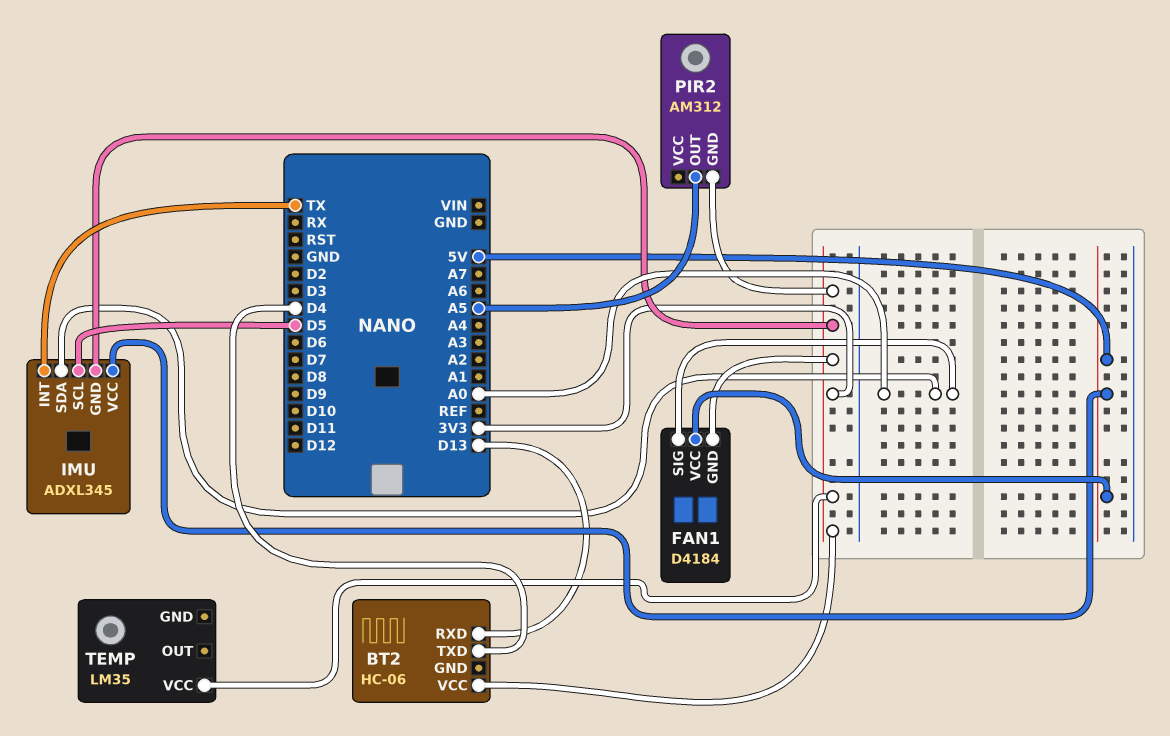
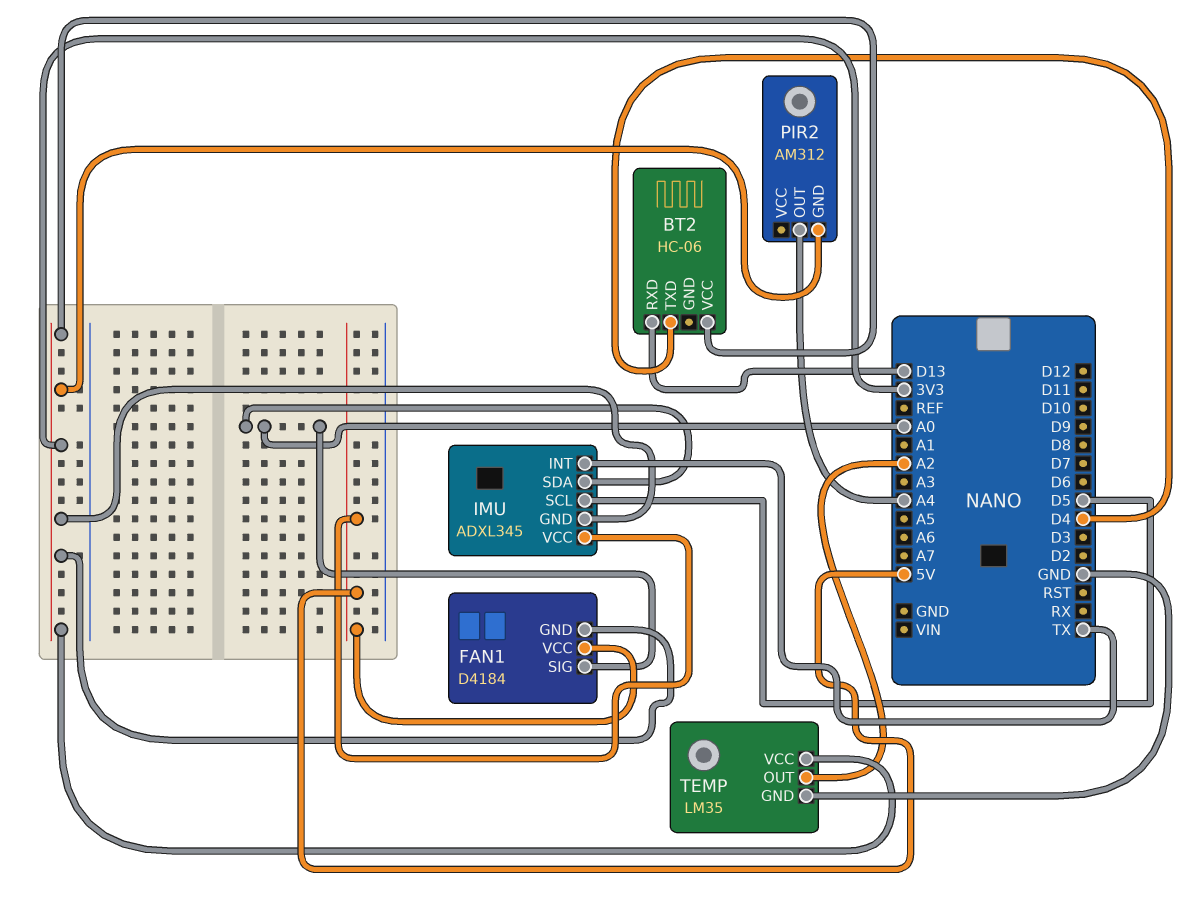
PIR2 pin OUT: A5 -> A4
TEMP pin GND: none -> GND
TEMP pin OUT: none -> A2

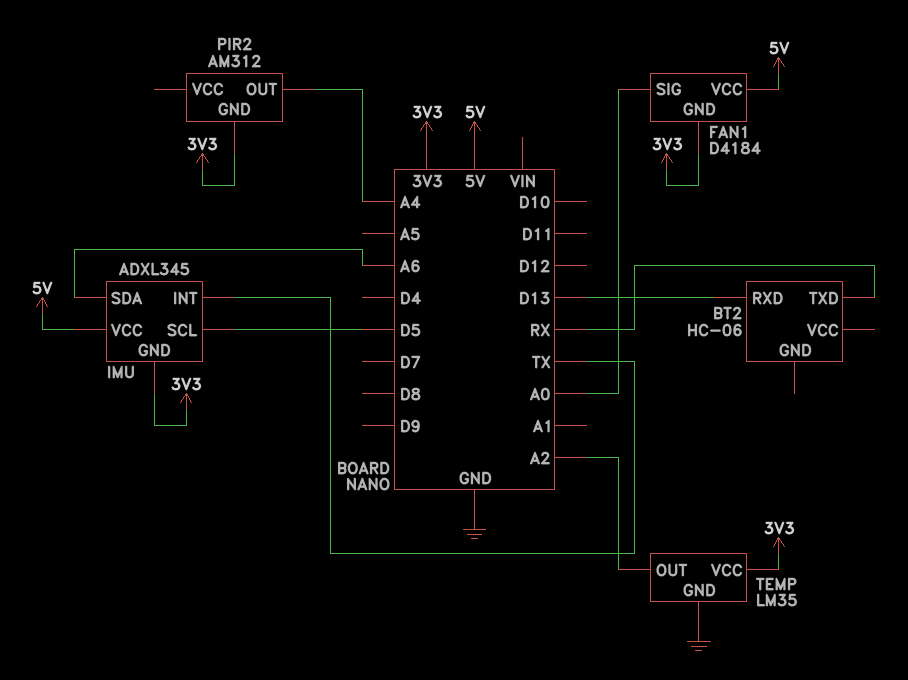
BT2 pin TXD: D4 -> RX
BT2 pin VCC: 3V3 -> none
IMU pin SDA: A0 -> A6

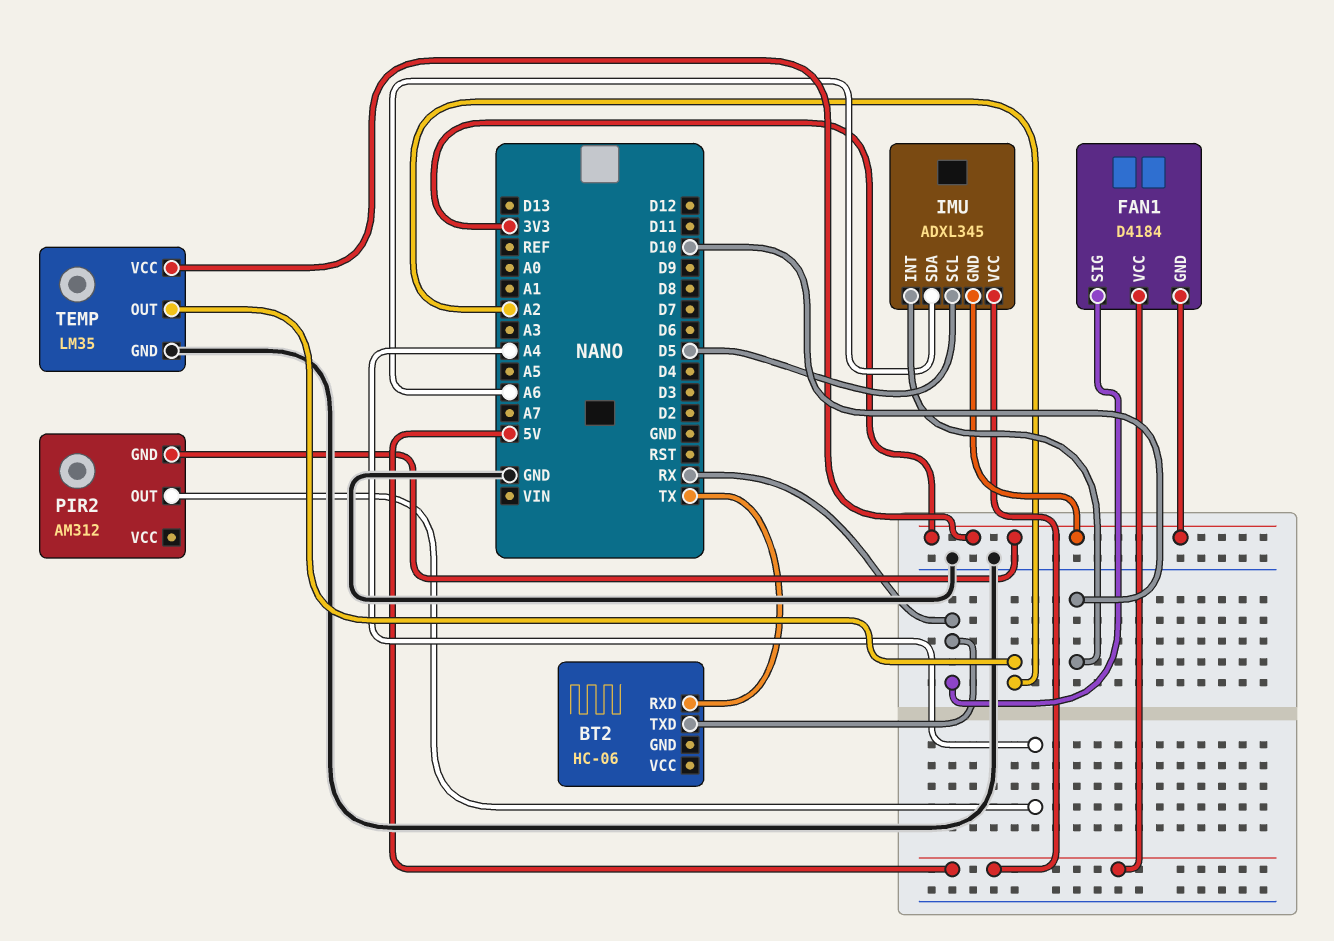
BT2 pin RXD: D13 -> TX
FAN1 pin SIG: A0 -> RX
IMU pin INT: TX -> D10

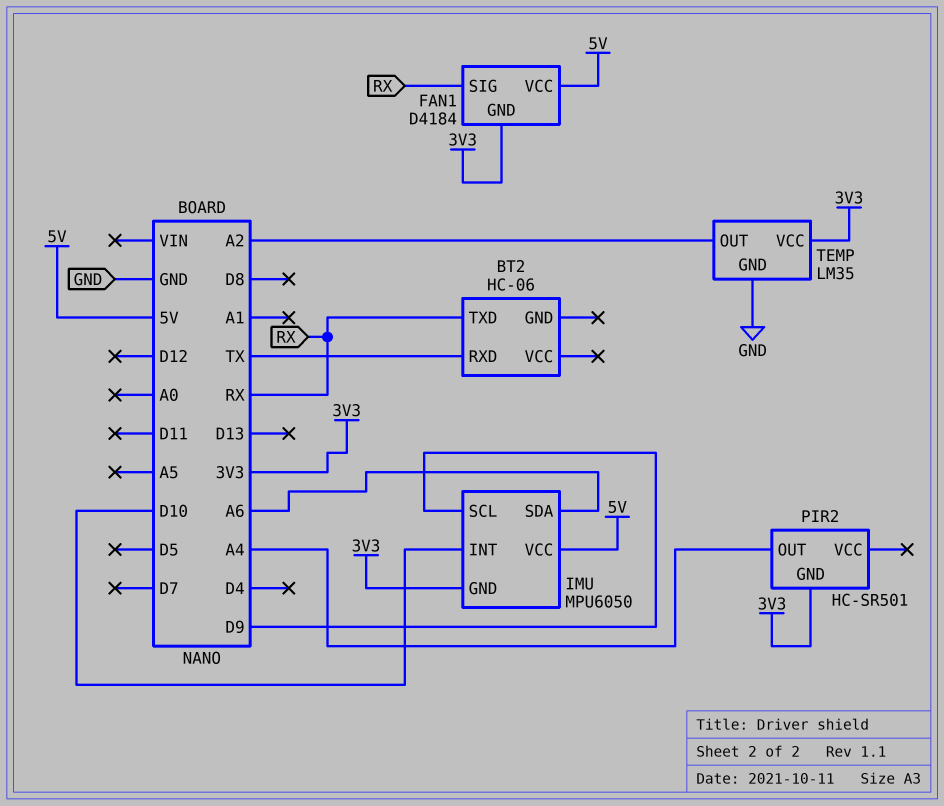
IMU: ADXL345 -> MPU6050
IMU pin SCL: D5 -> D9
PIR2: AM312 -> HC-SR501

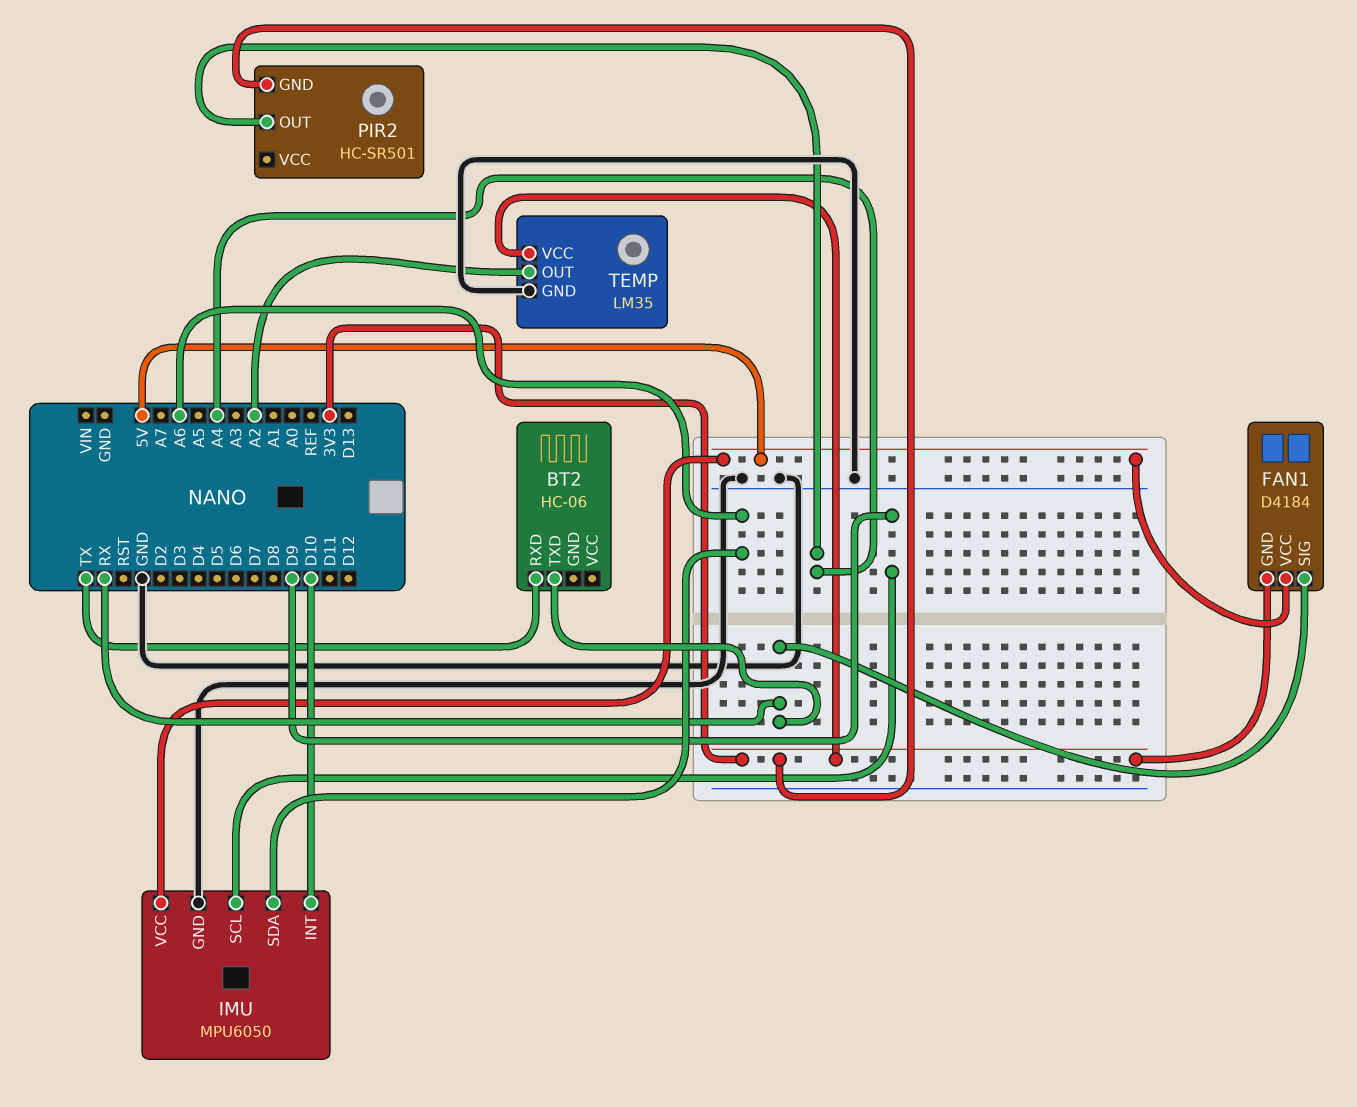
IMU pin GND: 3V3 -> GND

